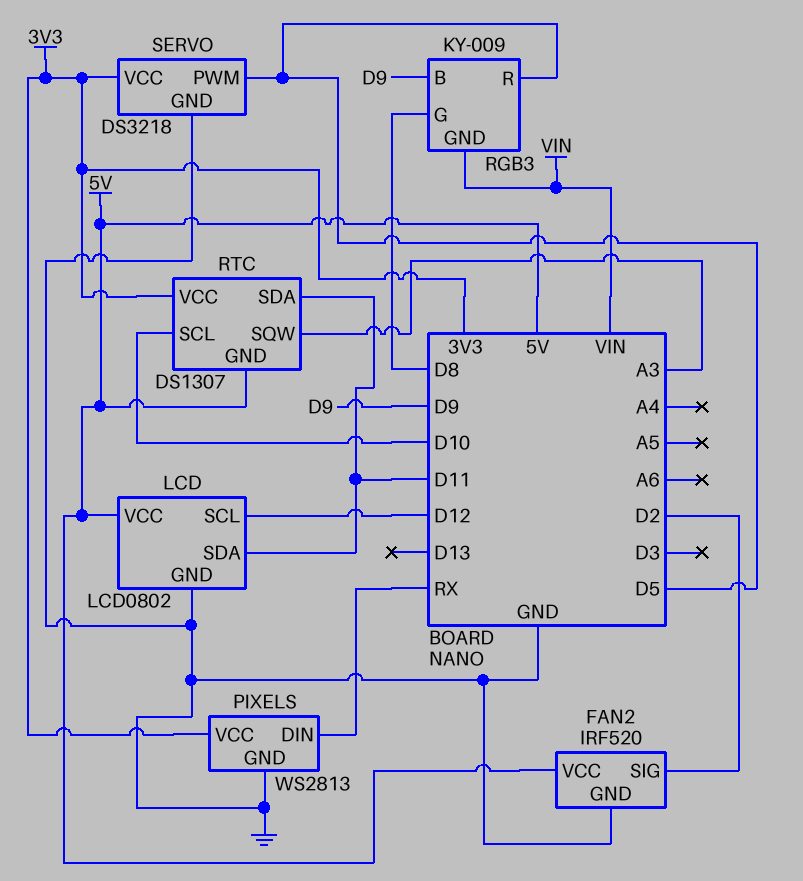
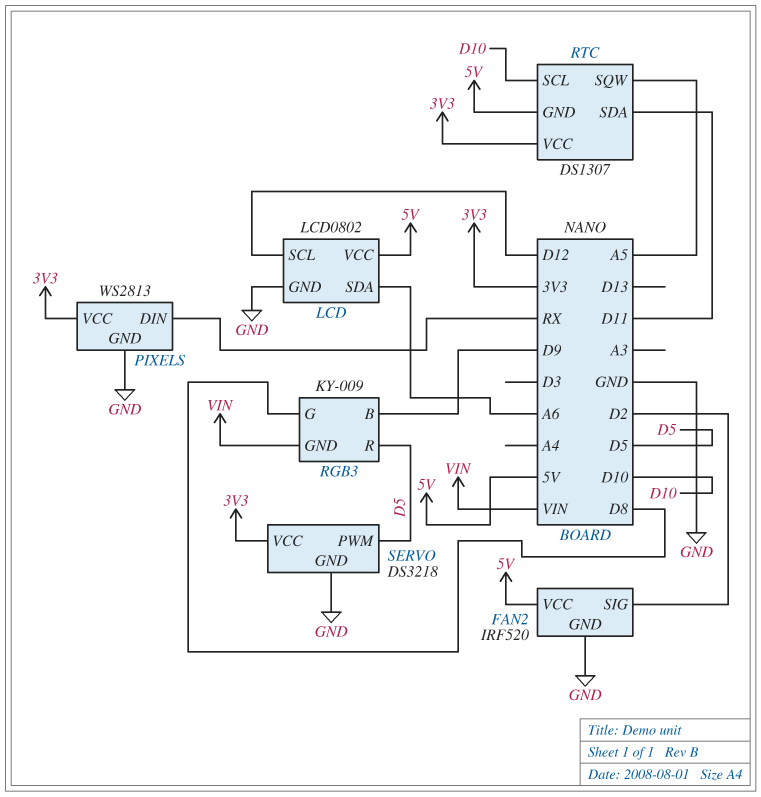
LCD pin SDA: D11 -> A6
RTC pin SQW: A3 -> A5

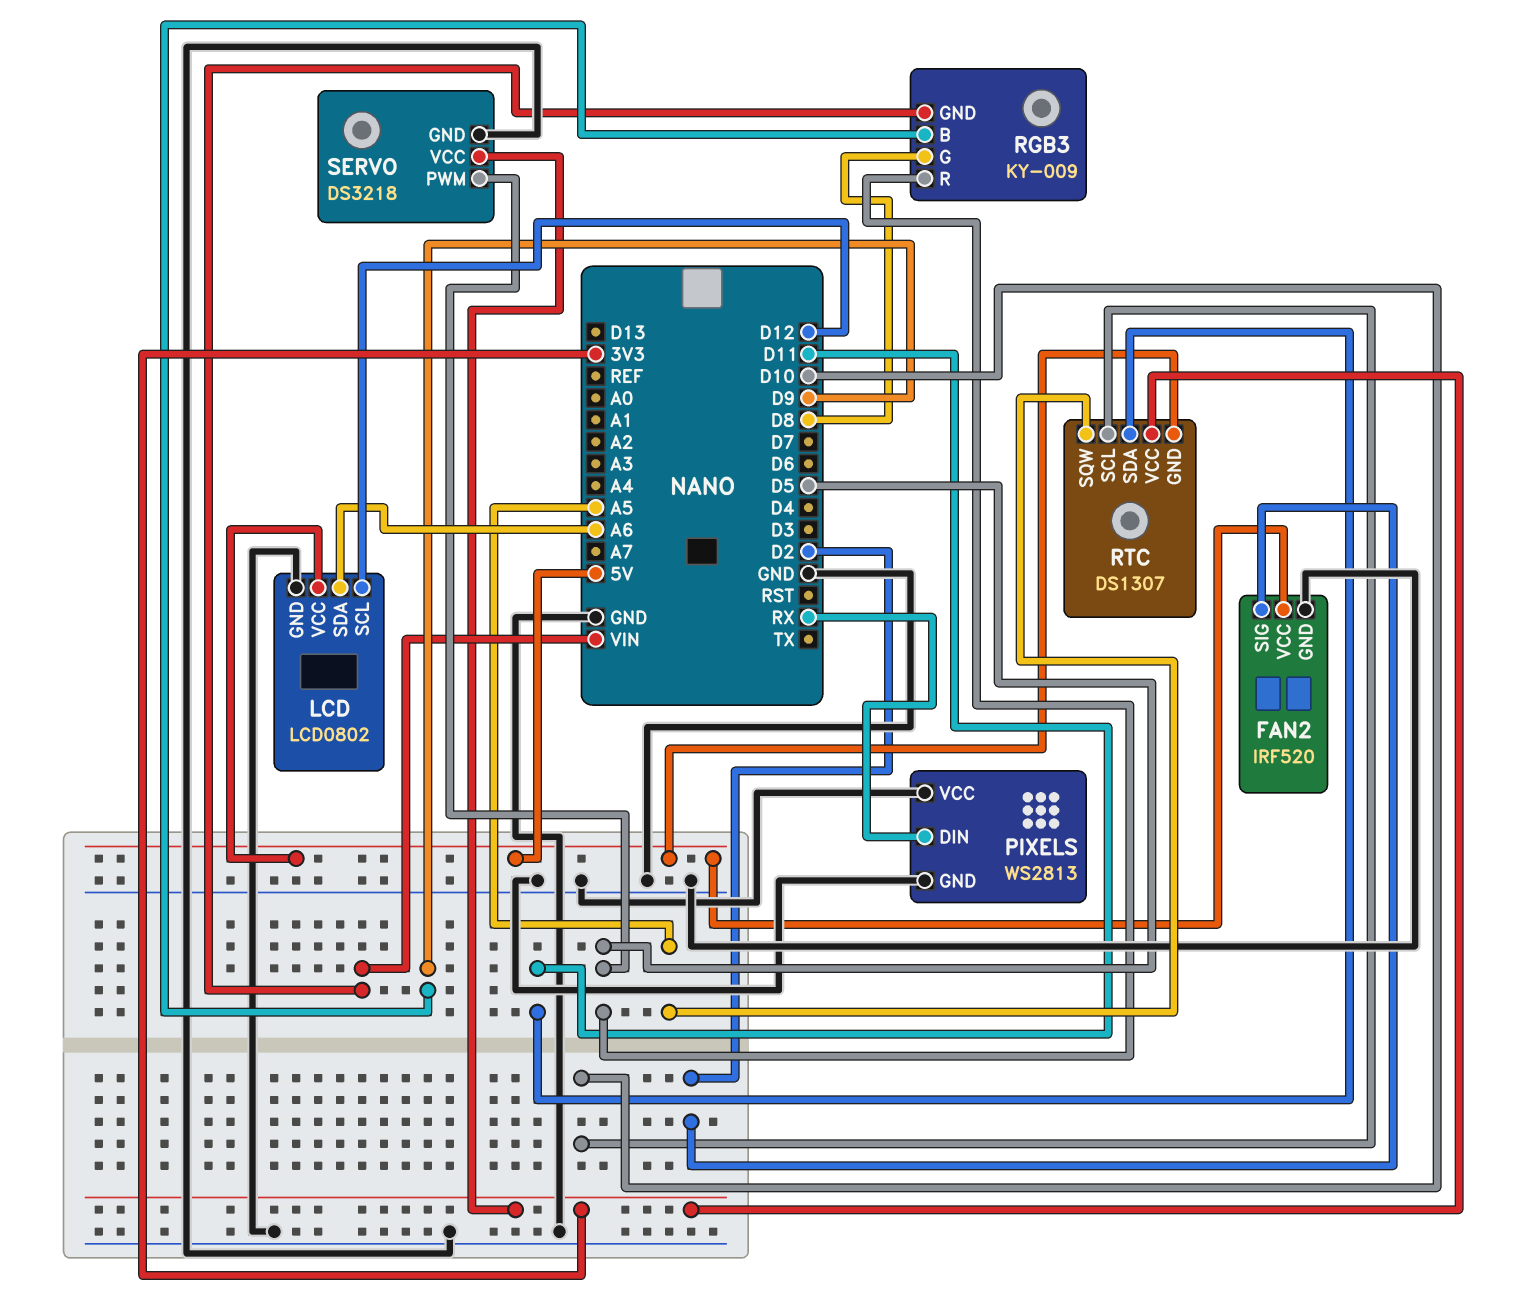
PIXELS pin VCC: 3V3 -> GND

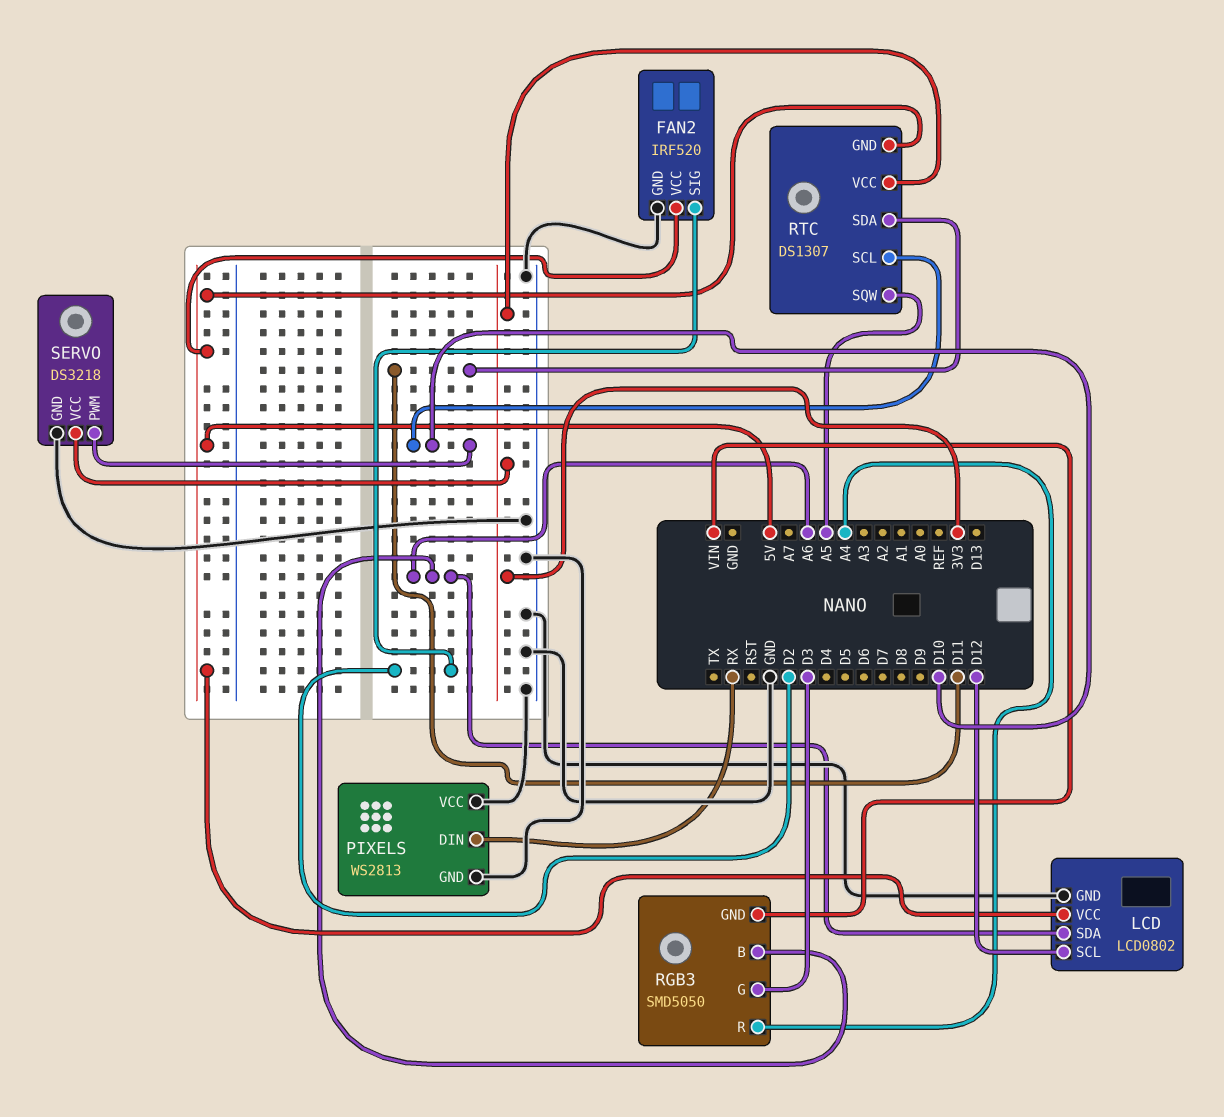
RGB3: KY-009 -> SMD5050
RGB3 pin B: D9 -> A6
RGB3 pin G: D8 -> D3
RGB3 pin R: D5 -> A4
SERVO pin PWM: D5 -> D10

